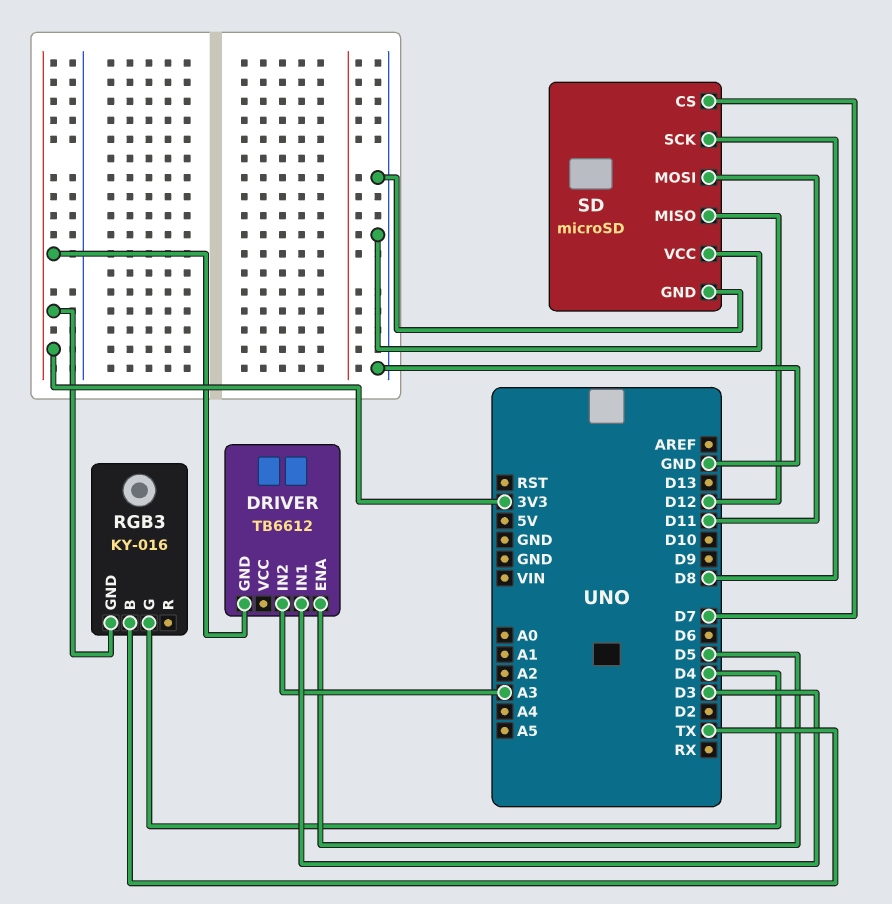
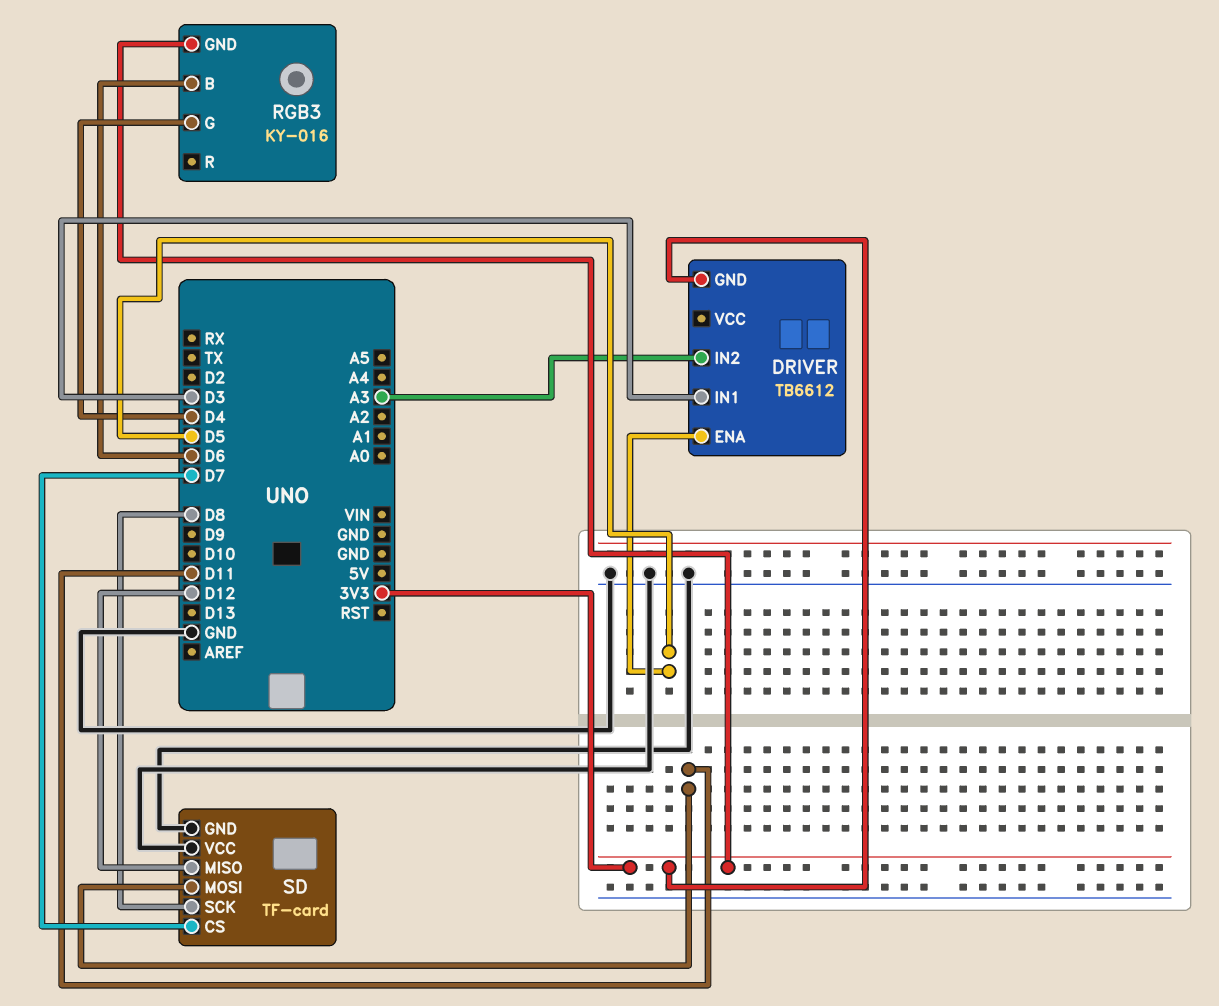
RGB3 pin B: TX -> D6
SD: microSD -> TF-card

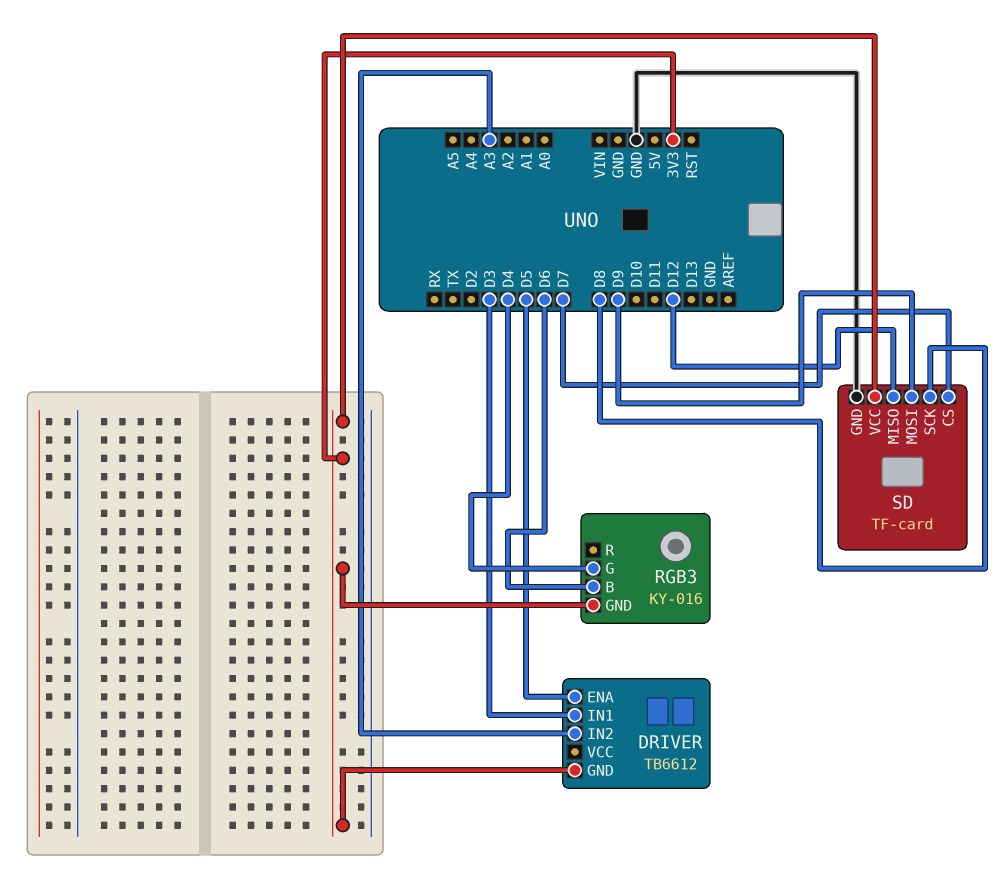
SD pin MOSI: D11 -> D9
SD pin VCC: GND -> 3V3

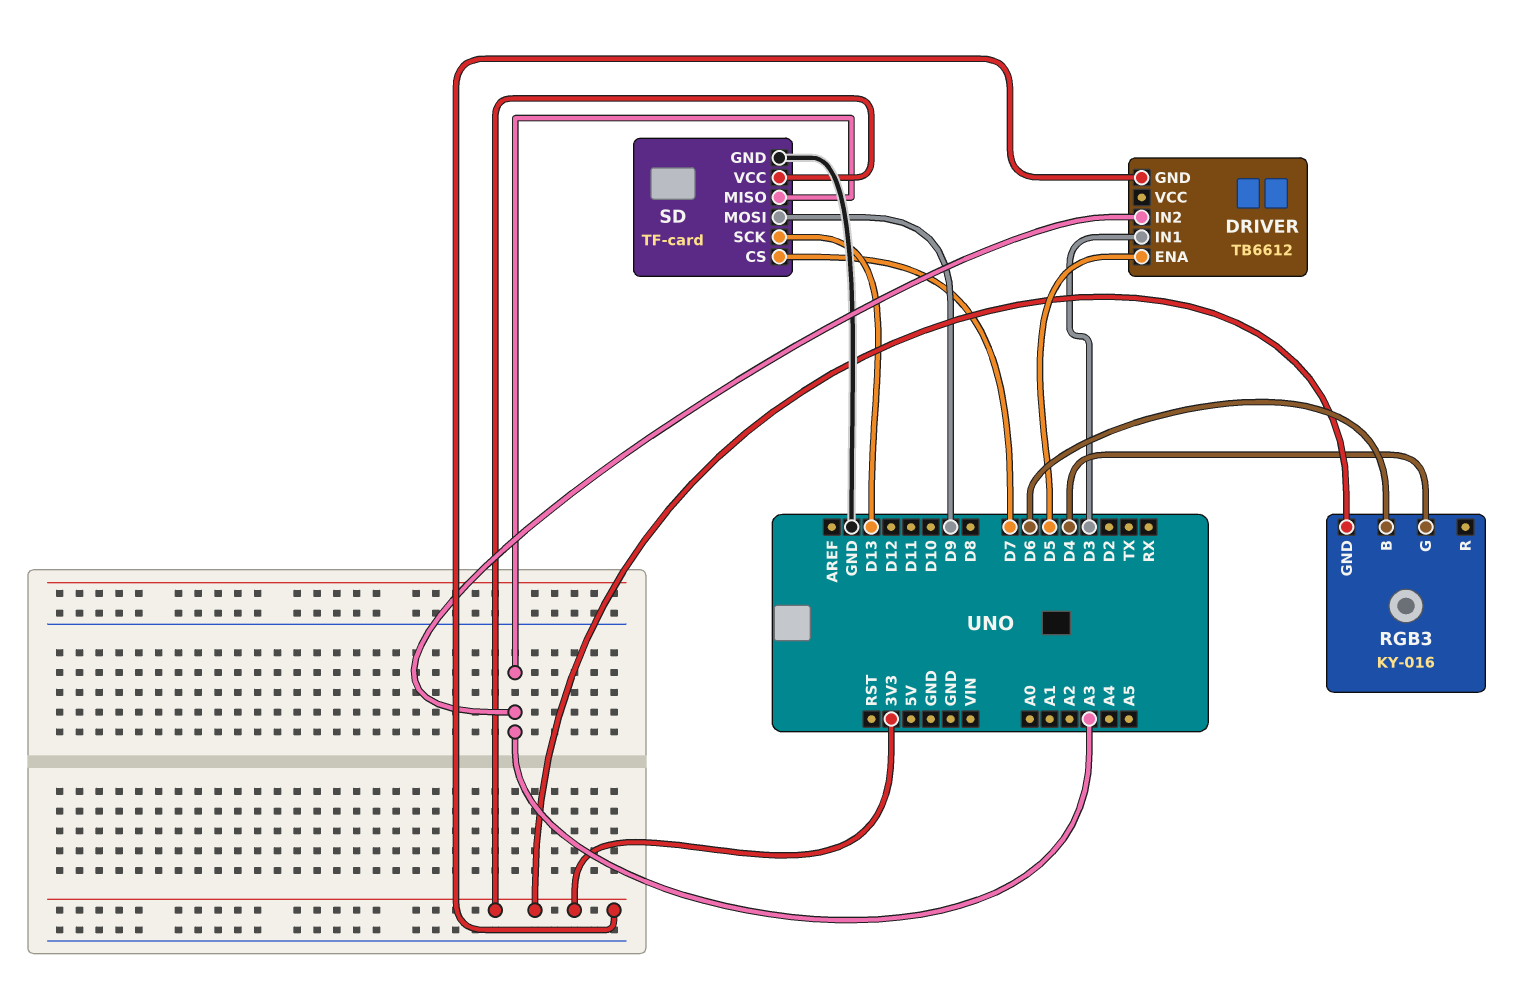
SD pin MISO: D12 -> A3
SD pin SCK: D8 -> D13

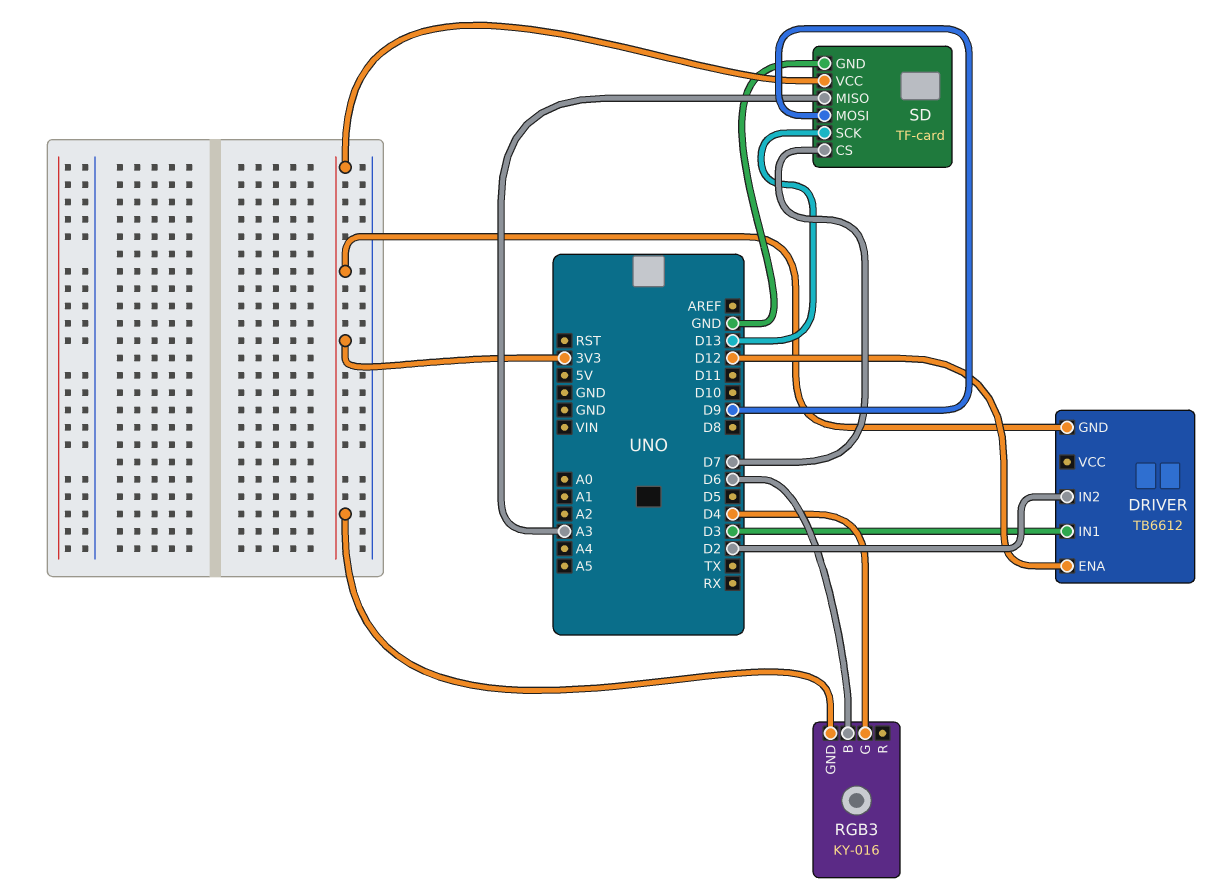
DRIVER pin ENA: D5 -> D12
DRIVER pin IN2: A3 -> D2

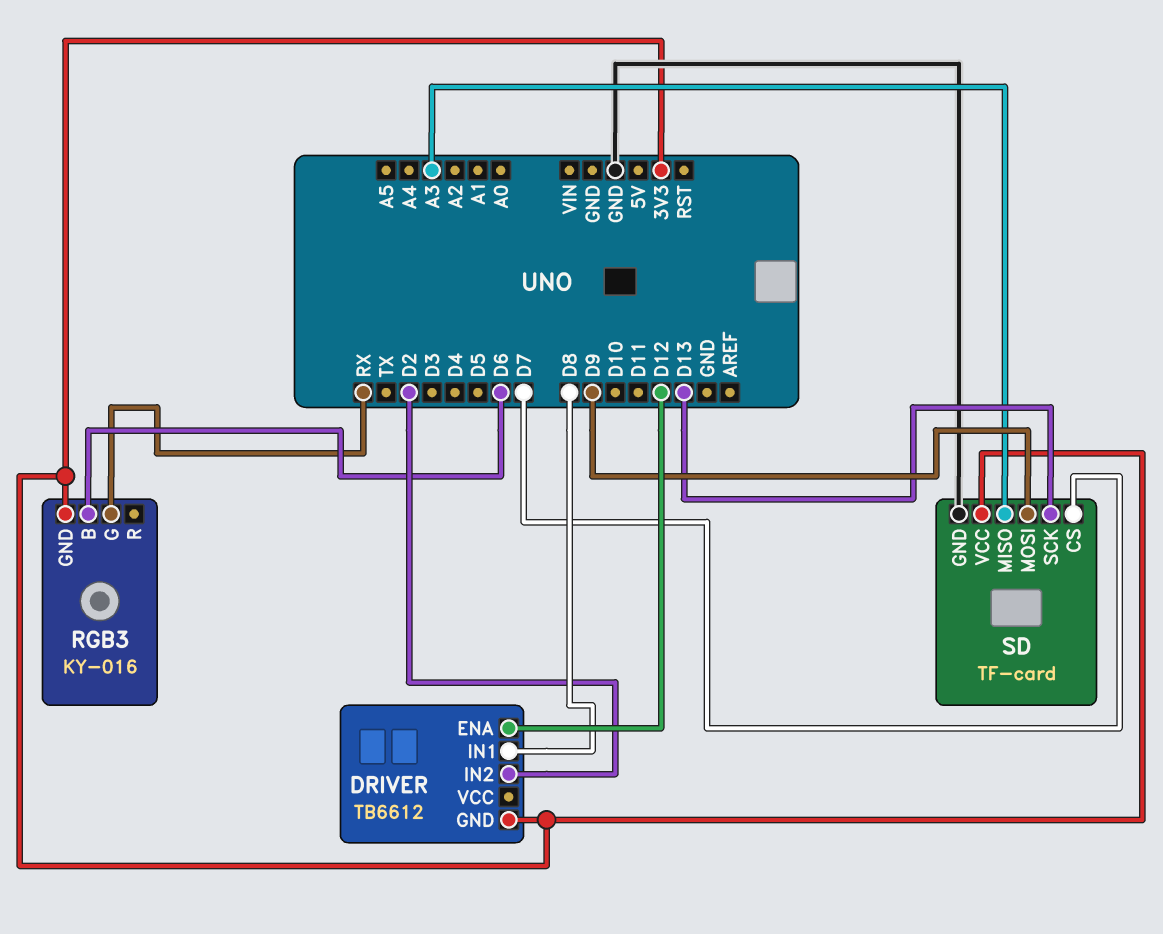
DRIVER pin IN1: D3 -> D8
RGB3 pin G: D4 -> RX

